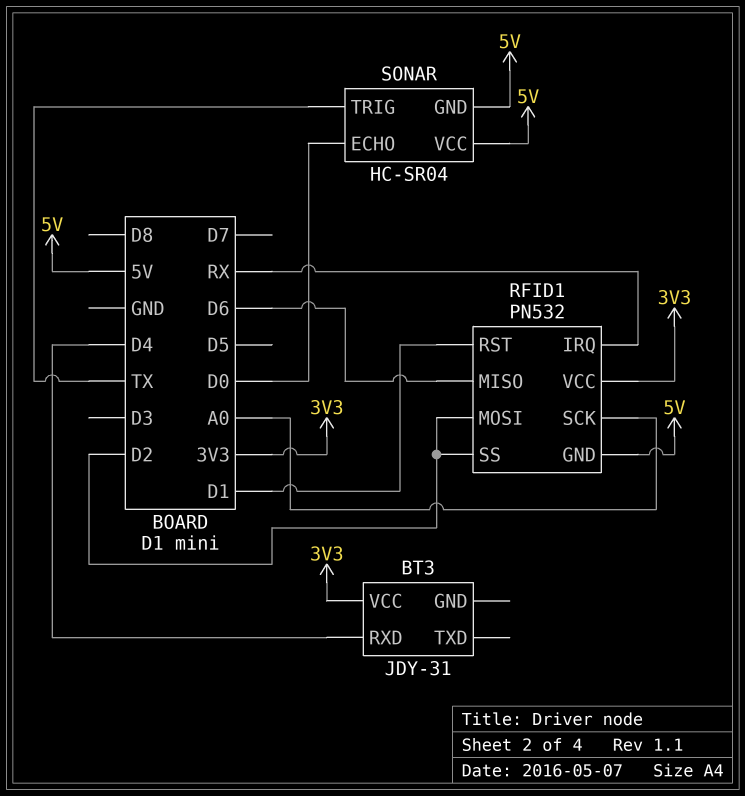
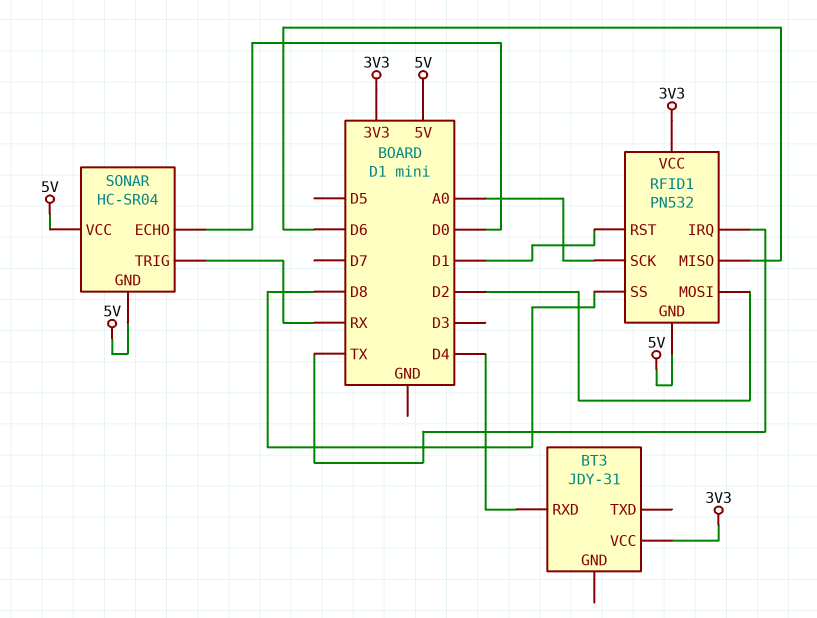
RFID1 pin IRQ: RX -> TX
RFID1 pin SS: D2 -> D8
SONAR pin TRIG: TX -> RX

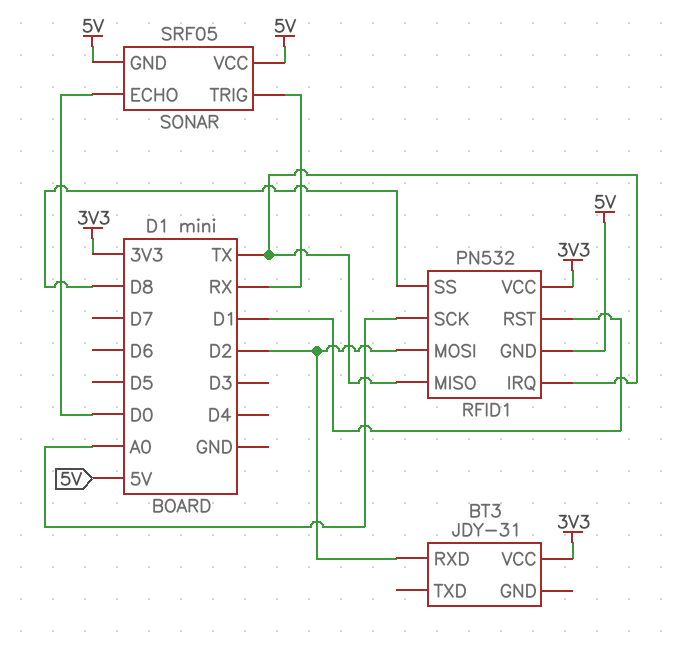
BT3 pin RXD: D4 -> D2
RFID1 pin MISO: D6 -> TX
SONAR: HC-SR04 -> SRF05

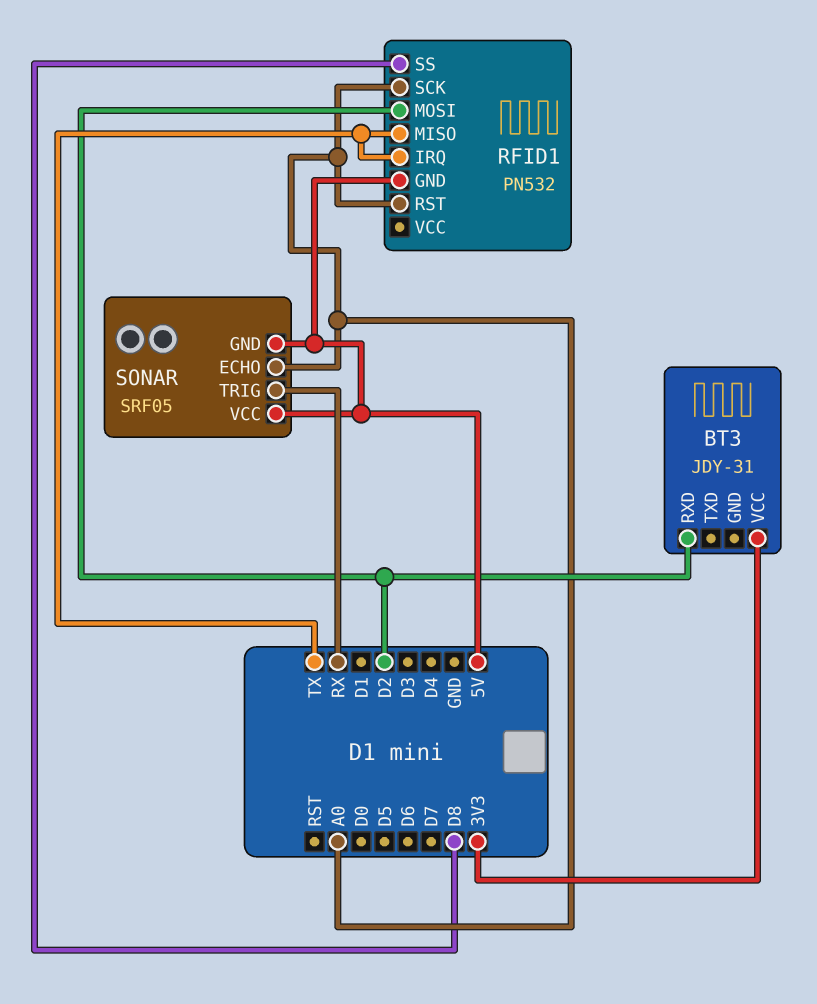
RFID1 pin RST: D1 -> A0
RFID1 pin VCC: 3V3 -> none
SONAR pin ECHO: D0 -> A0

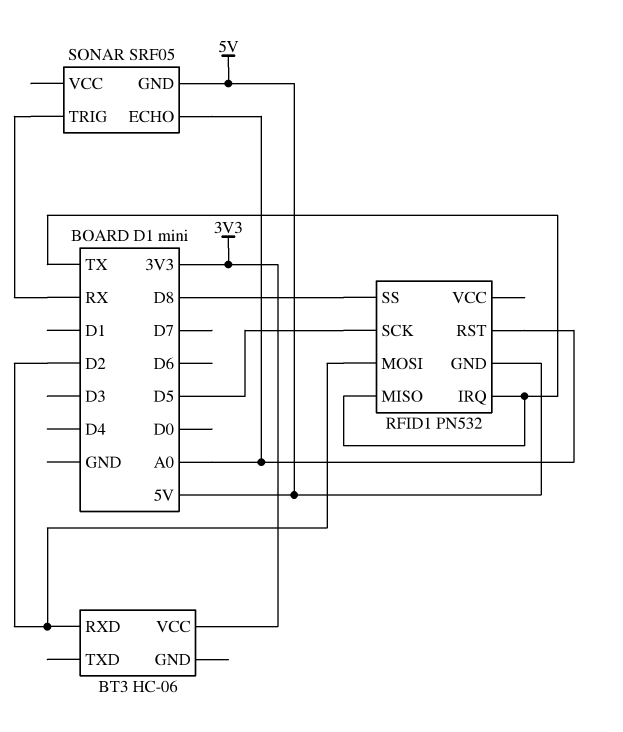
BT3: JDY-31 -> HC-06
RFID1 pin SCK: A0 -> D5
SONAR pin VCC: 5V -> none

